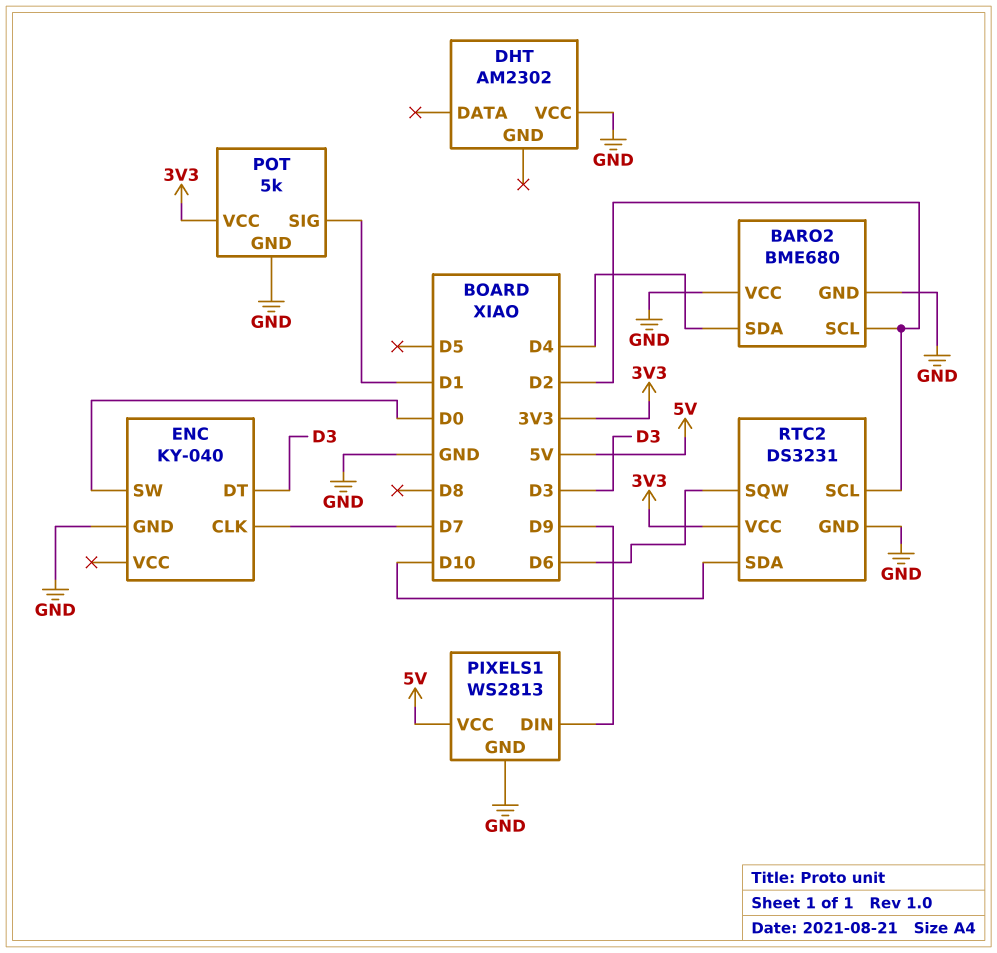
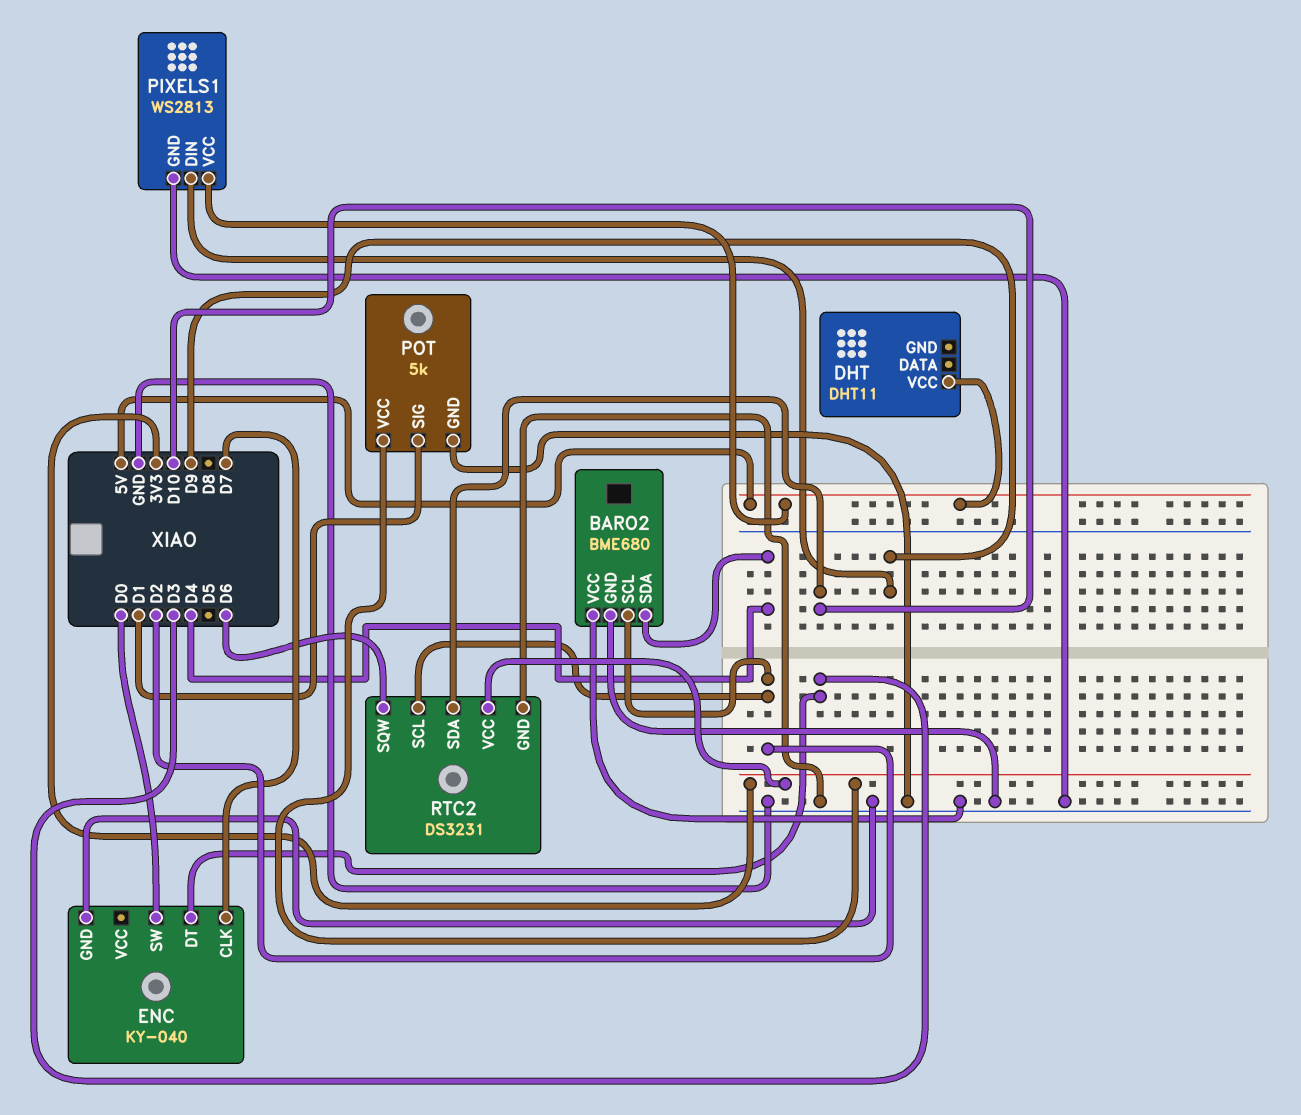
DHT: AM2302 -> DHT11
DHT pin VCC: GND -> 5V

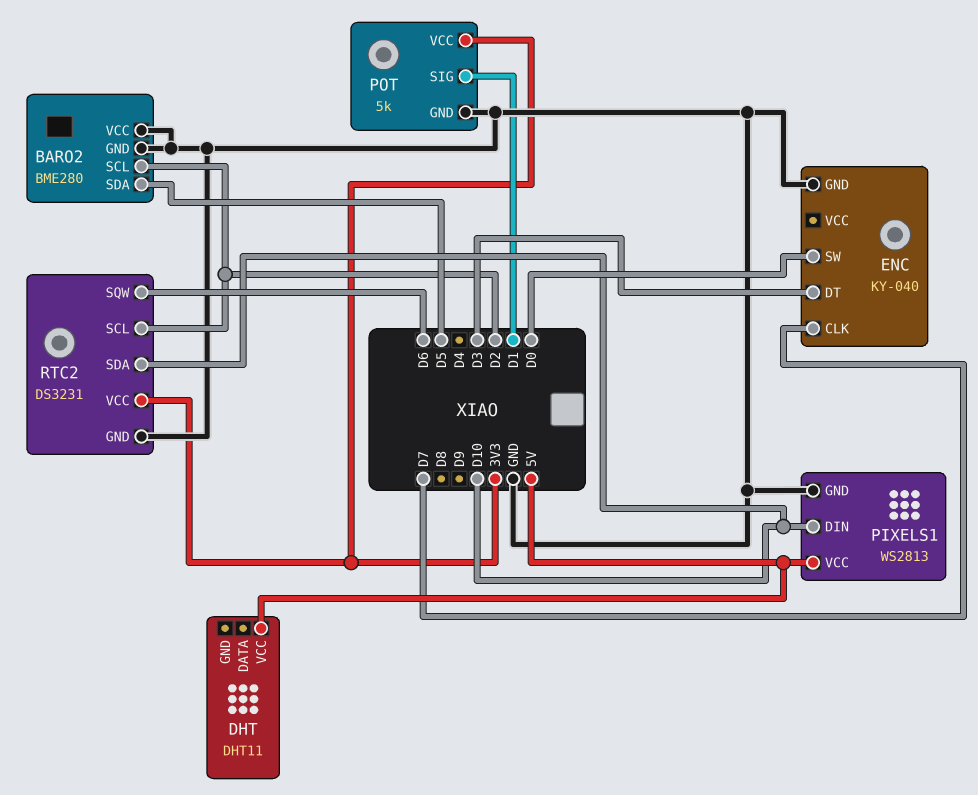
BARO2: BME680 -> BME280
BARO2 pin SDA: D4 -> D5
PIXELS1 pin DIN: D9 -> D10

